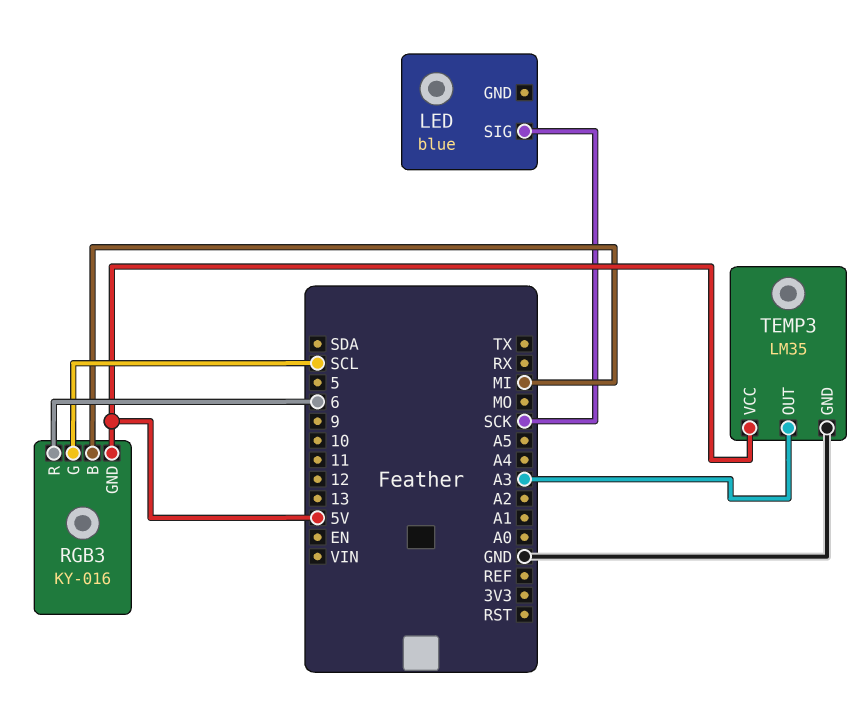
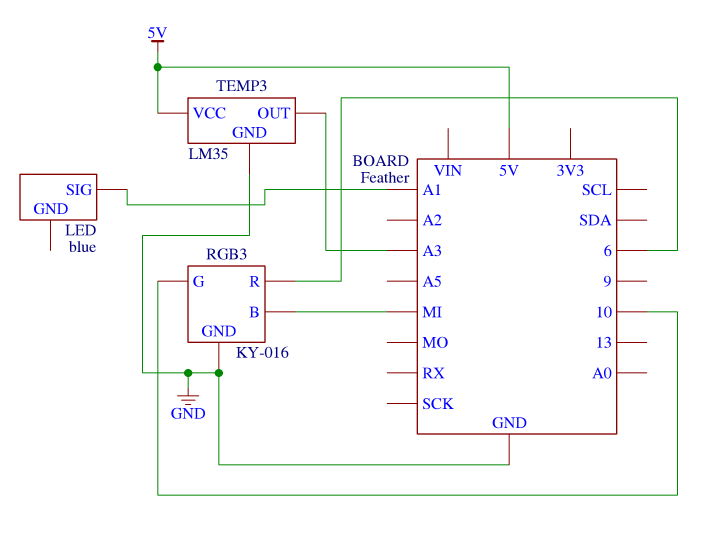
LED pin SIG: SCK -> A1
RGB3 pin G: SCL -> 10
RGB3 pin GND: 5V -> GND

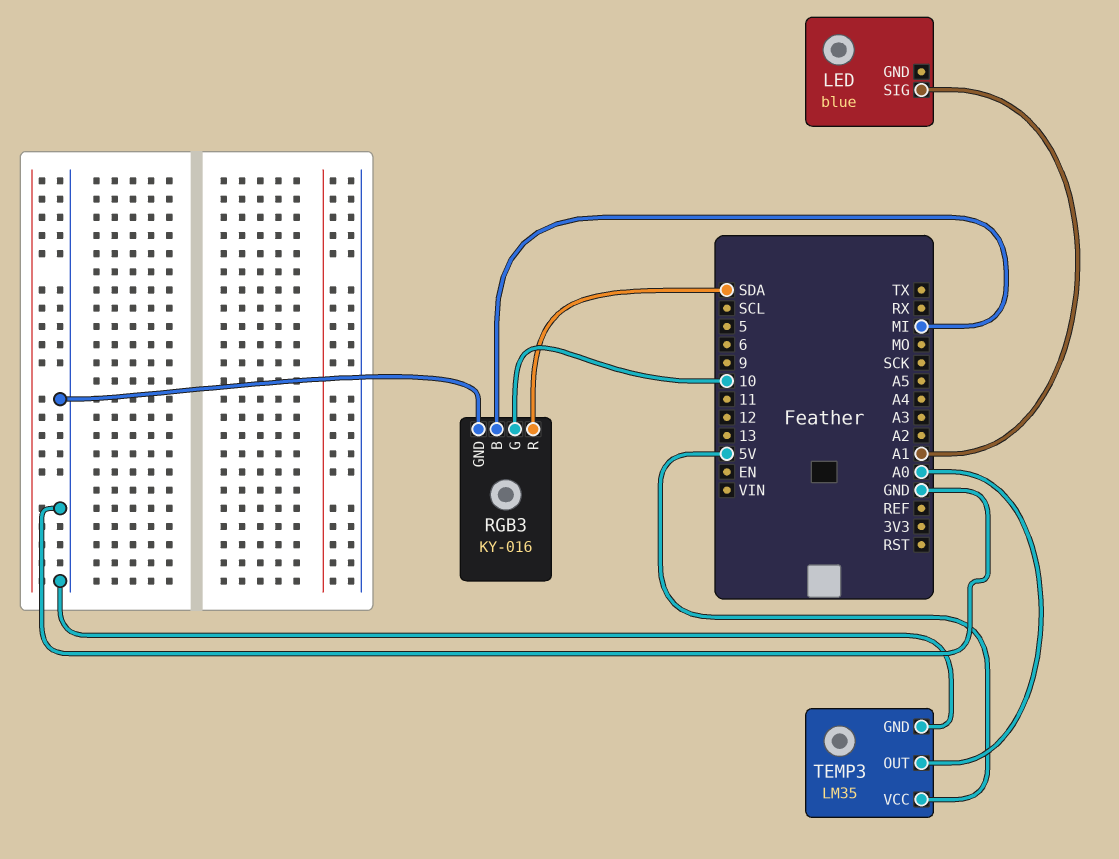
RGB3 pin R: 6 -> SDA
TEMP3 pin OUT: A3 -> A0

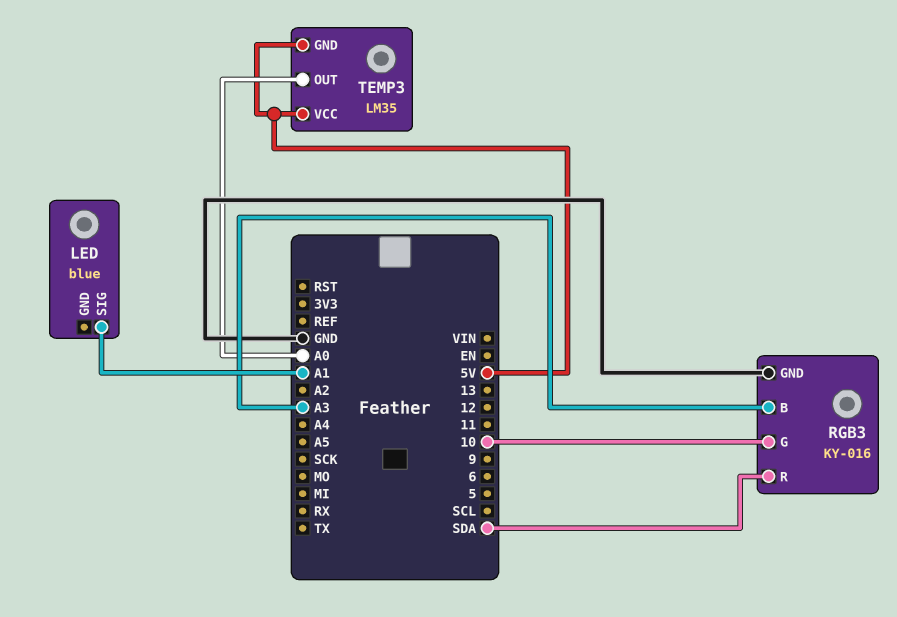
RGB3 pin B: MI -> A3
TEMP3 pin GND: GND -> 5V

